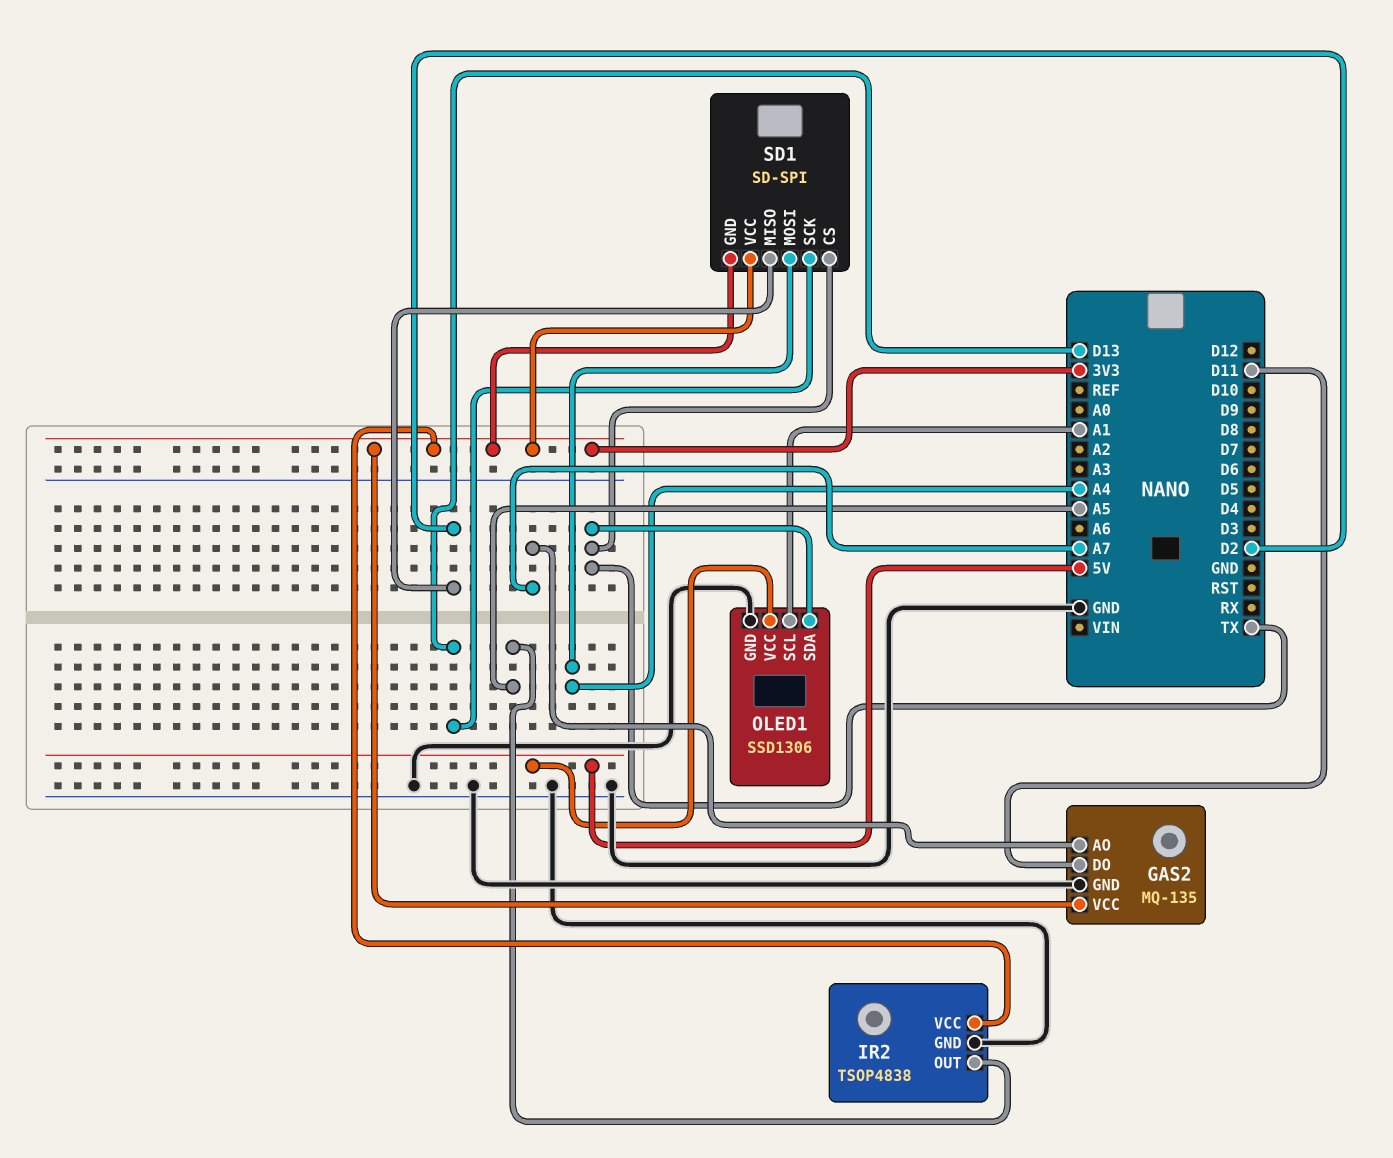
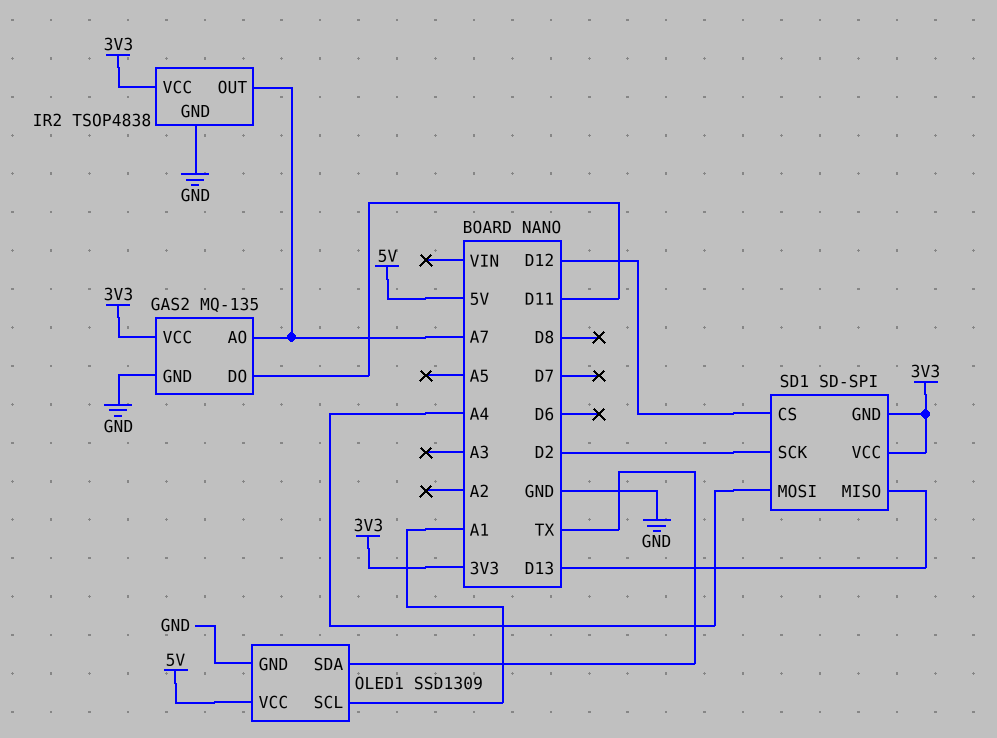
IR2 pin OUT: A5 -> A7
OLED1: SSD1306 -> SSD1309
SD1 pin CS: TX -> D12
SD1 pin MISO: D2 -> D13
SD1 pin SCK: D13 -> D2

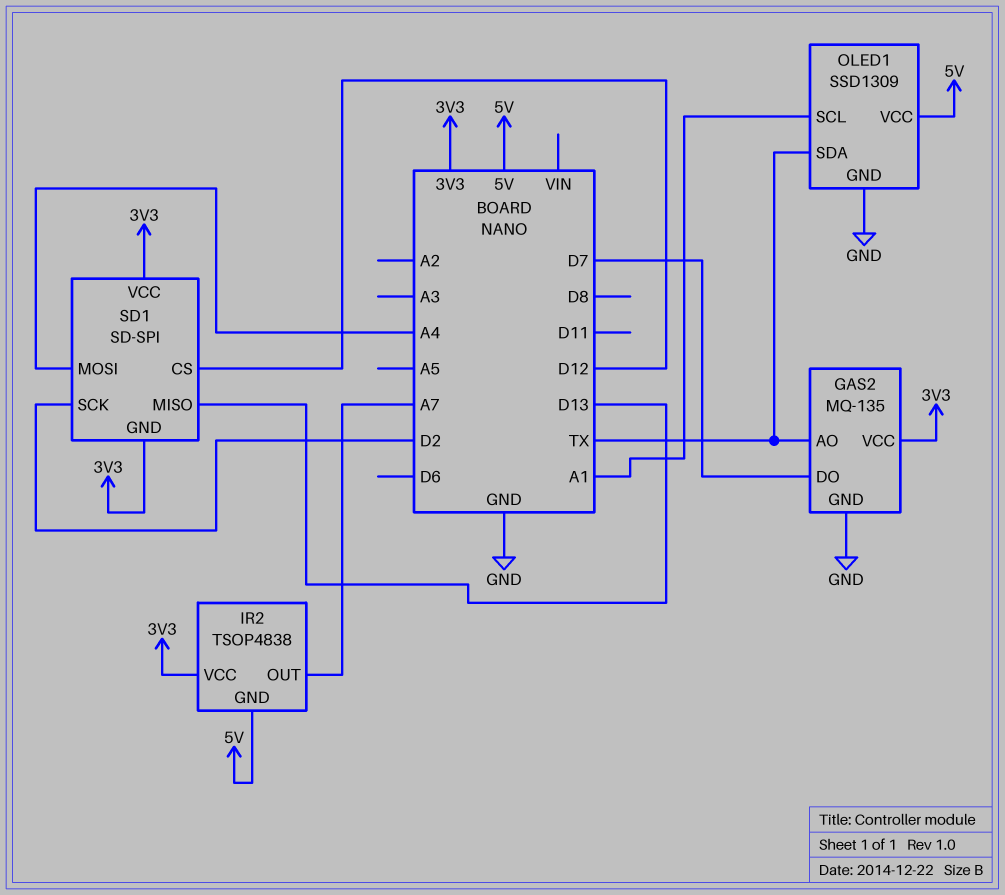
GAS2 pin AO: A7 -> TX
GAS2 pin DO: D11 -> D7
IR2 pin GND: GND -> 5V

